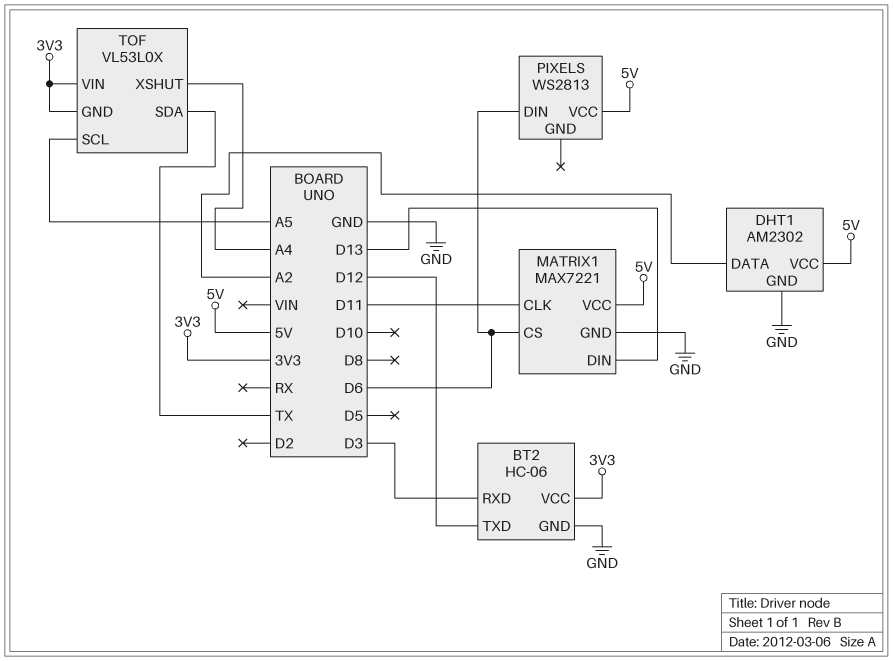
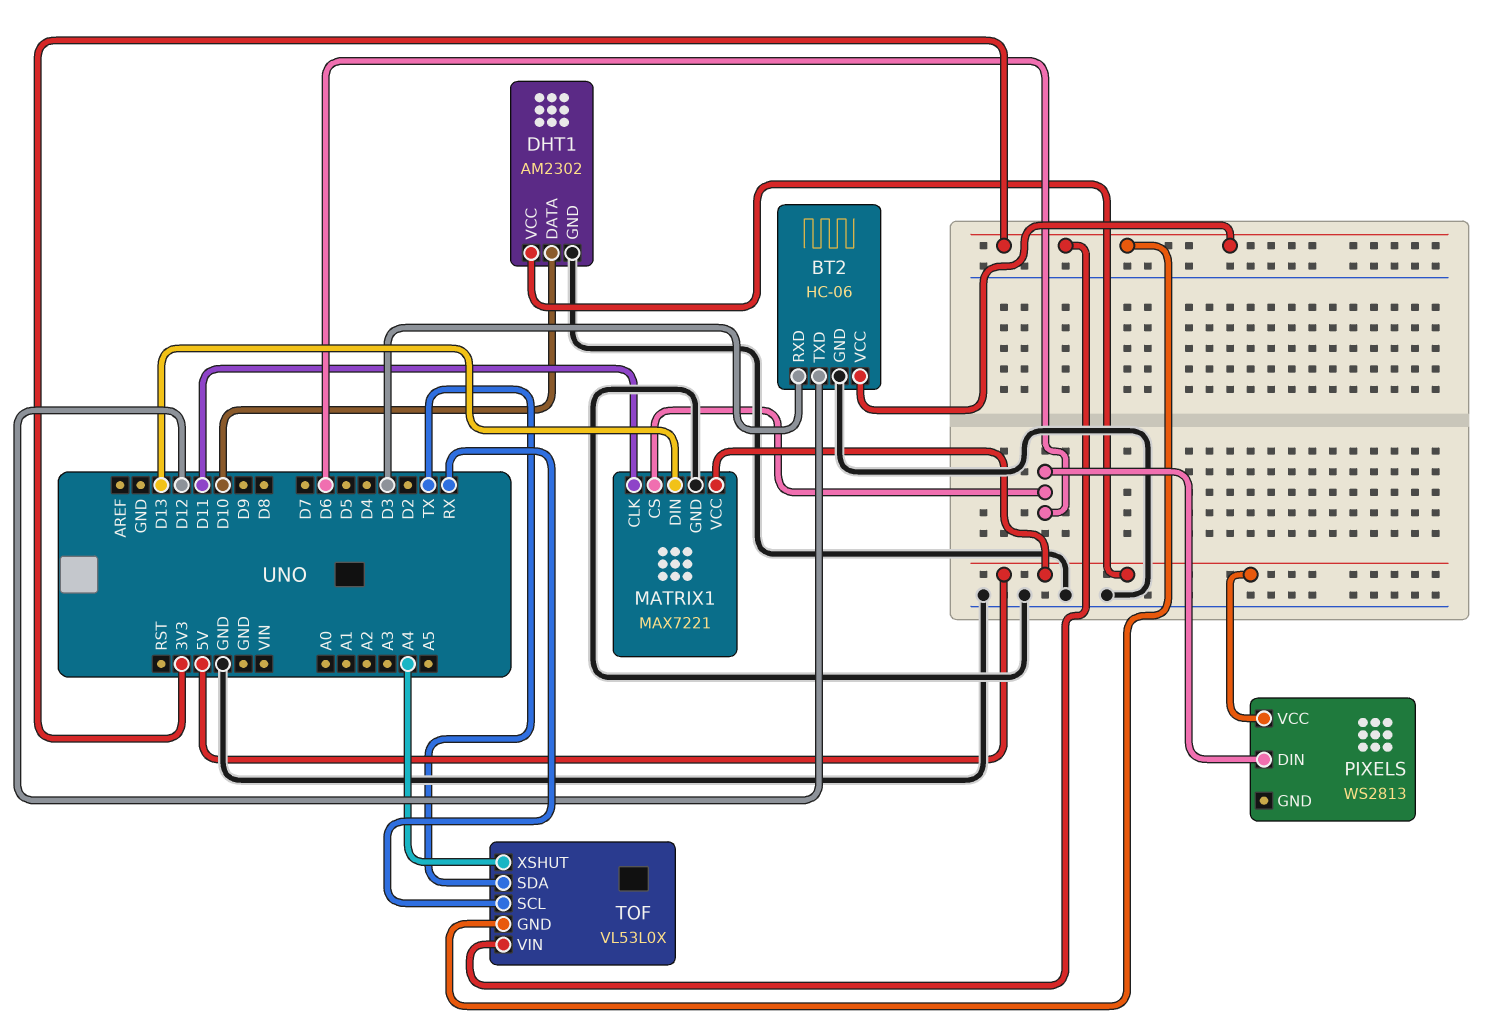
DHT1 pin DATA: A2 -> D10
TOF pin SCL: A5 -> RX

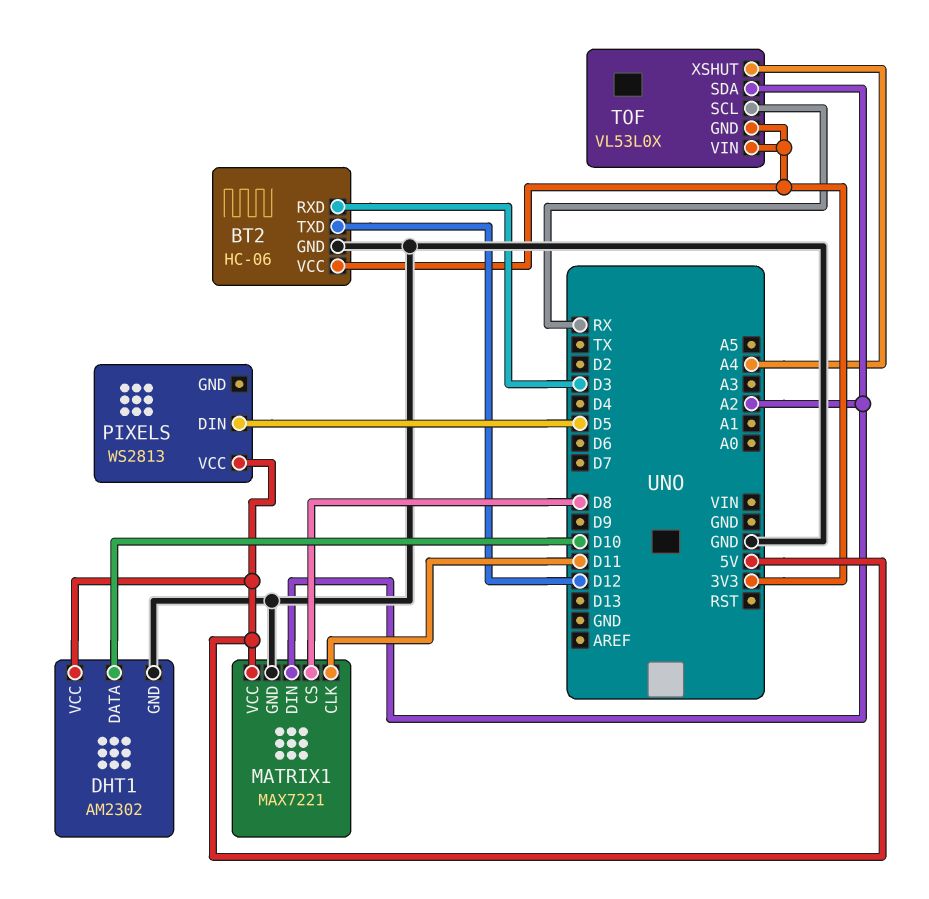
MATRIX1 pin CS: D6 -> D8
MATRIX1 pin DIN: D13 -> A2
PIXELS pin DIN: D6 -> D5
TOF pin SDA: TX -> A2

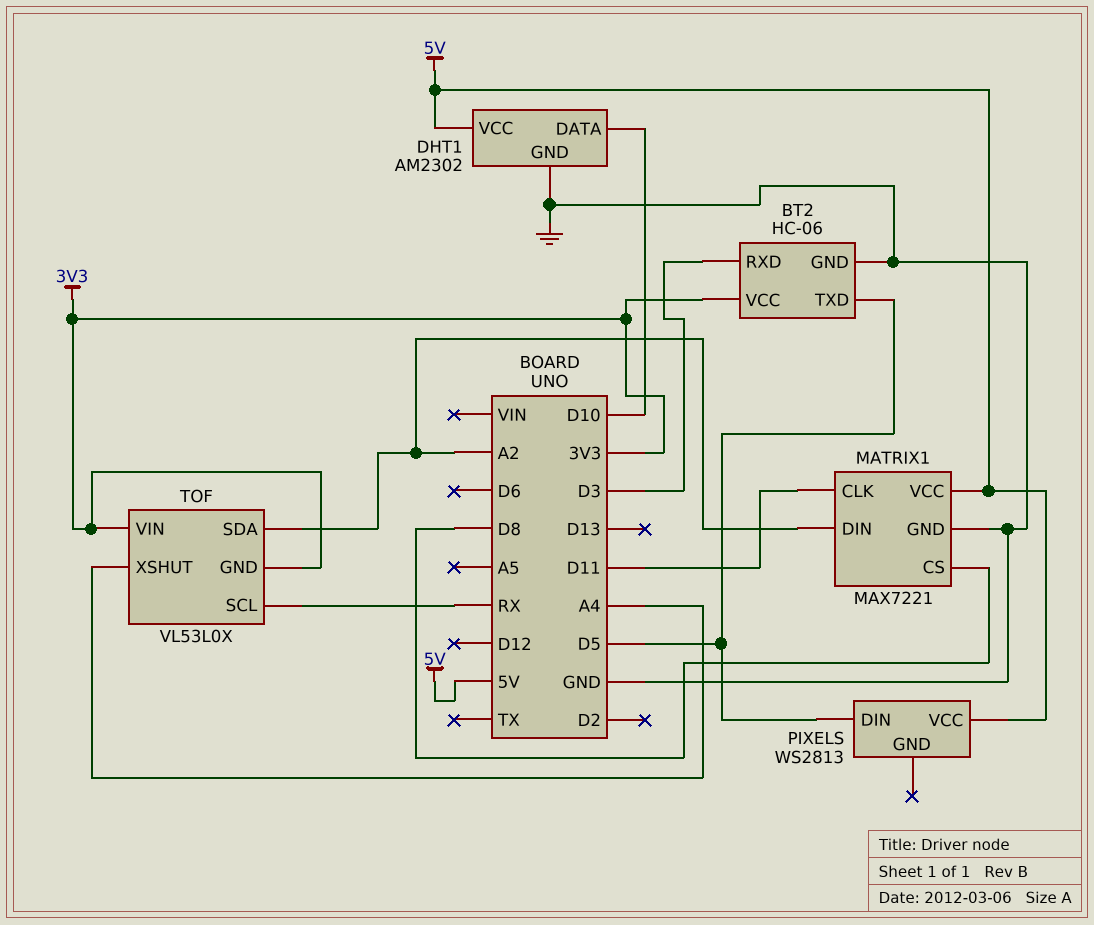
BT2 pin TXD: D12 -> D5

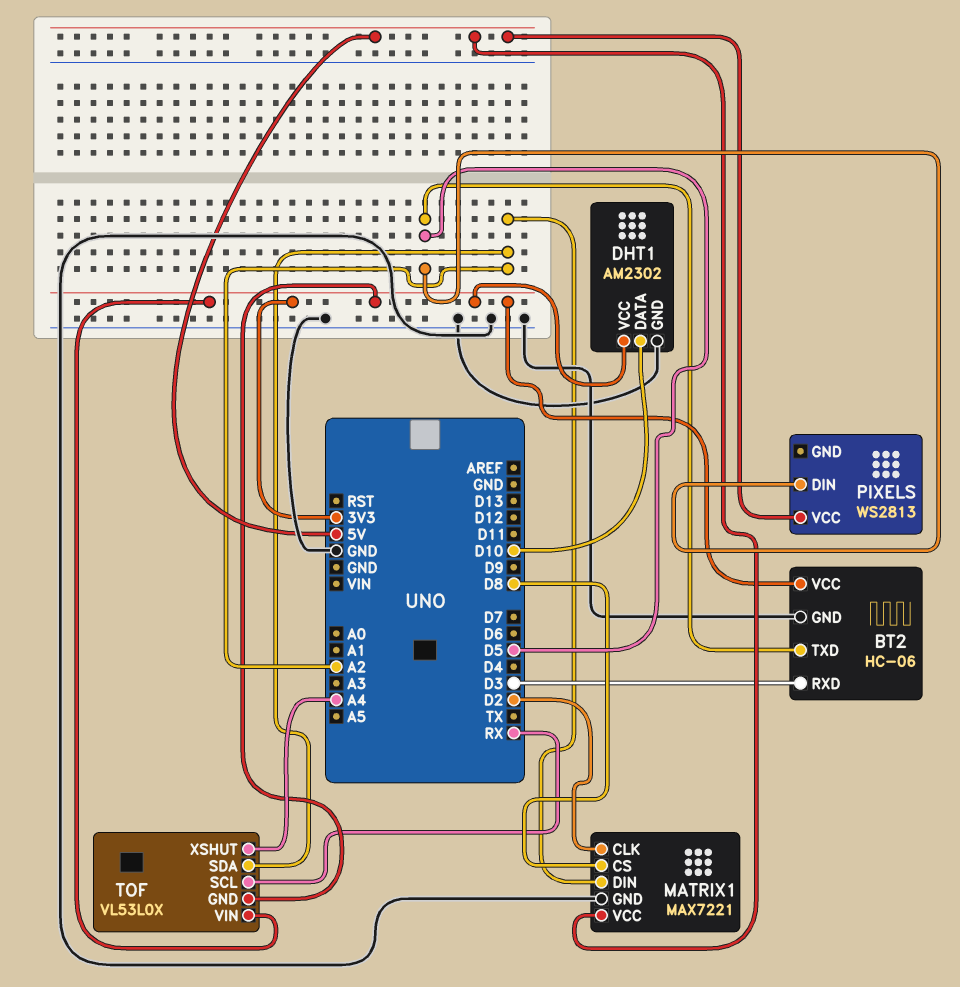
DHT1 pin VCC: 5V -> 3V3
MATRIX1 pin CLK: D11 -> D2

